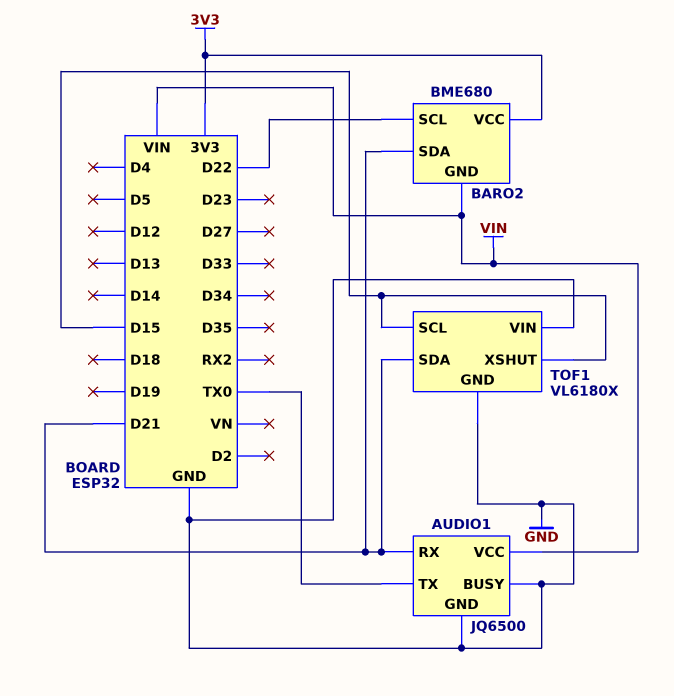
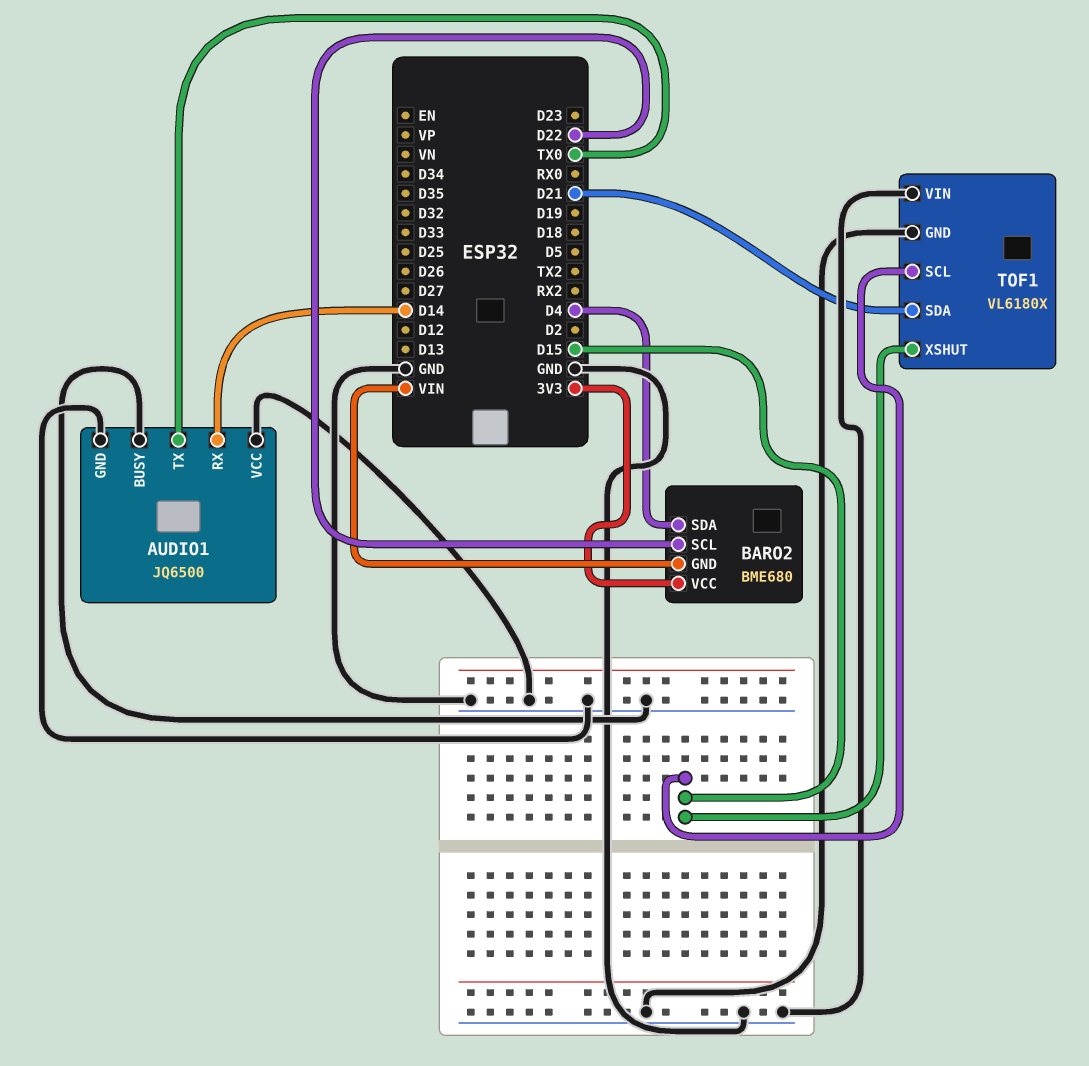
AUDIO1 pin RX: D21 -> D14
AUDIO1 pin VCC: VIN -> GND
BARO2 pin SDA: D21 -> D4

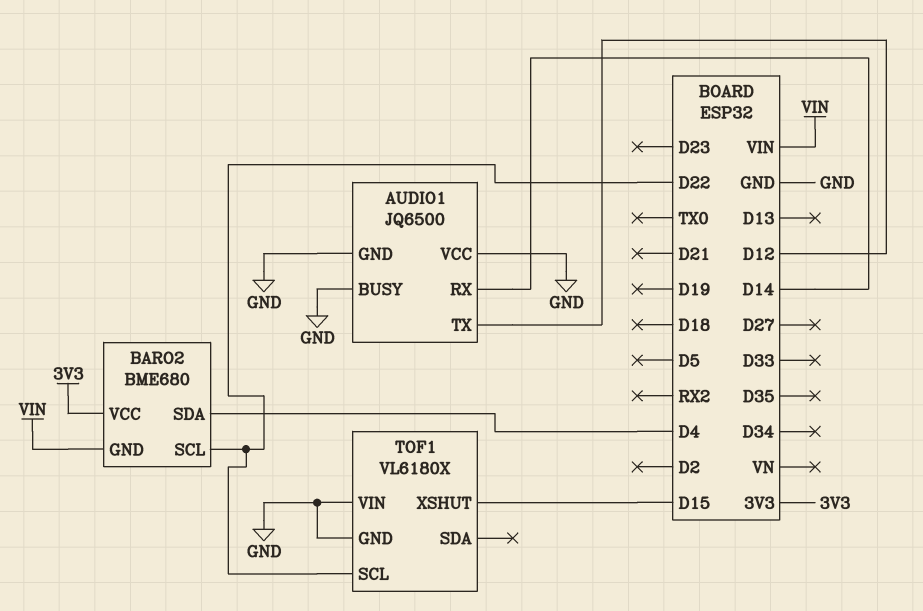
AUDIO1 pin TX: TX0 -> D12
TOF1 pin SCL: D15 -> D22
TOF1 pin SDA: D21 -> none

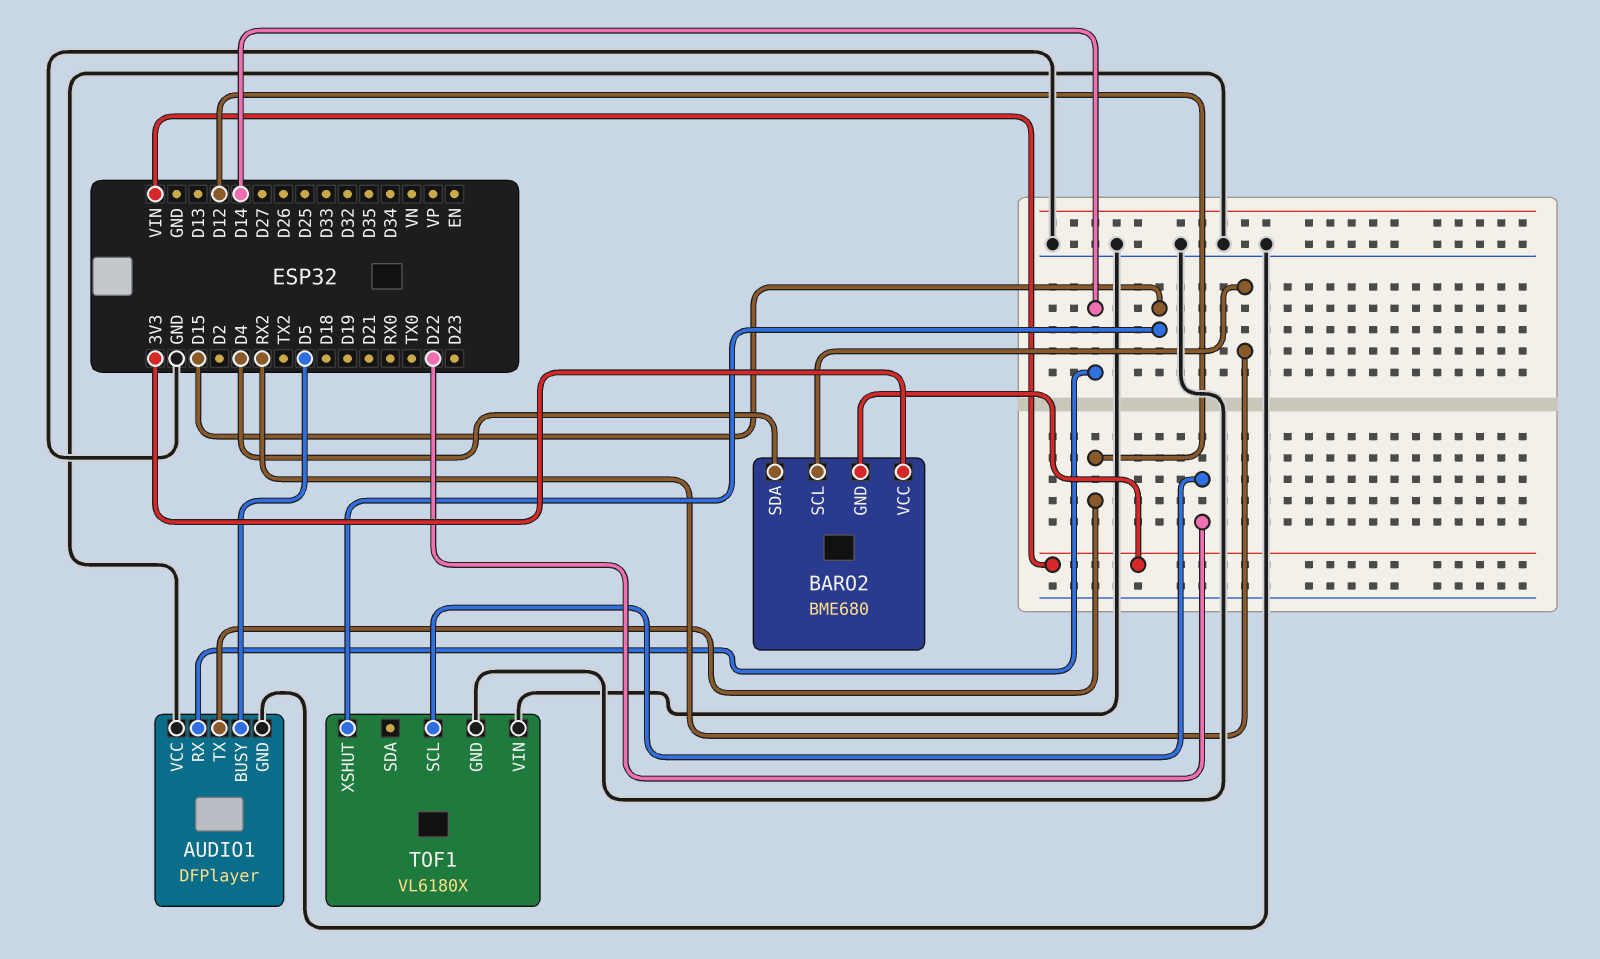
AUDIO1: JQ6500 -> DFPlayer
AUDIO1 pin BUSY: GND -> D5
BARO2 pin SCL: D22 -> RX2

